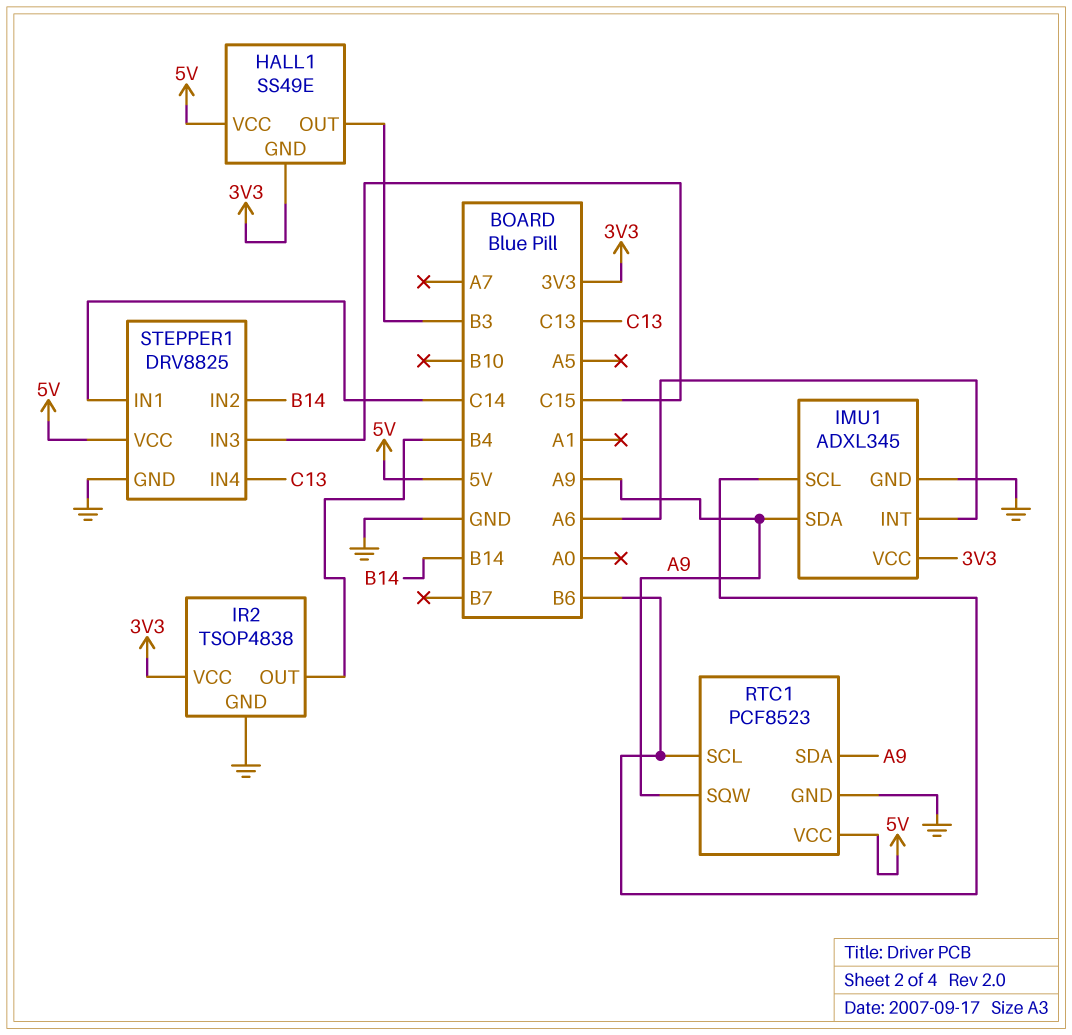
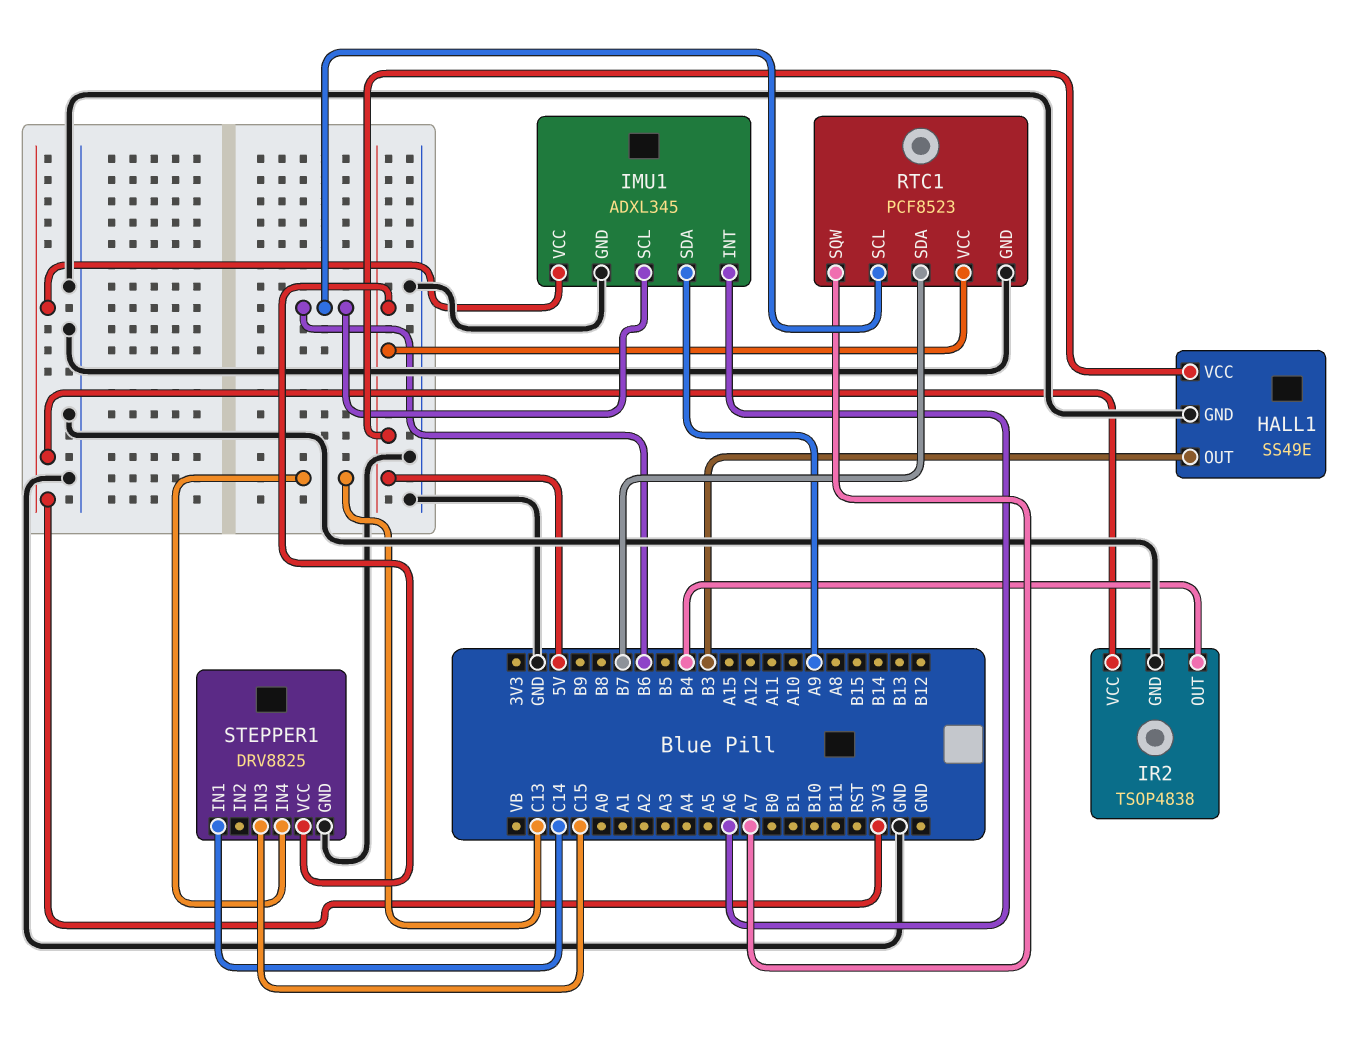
HALL1 pin GND: 3V3 -> GND
RTC1 pin SDA: A9 -> B7
RTC1 pin SQW: A9 -> A7
STEPPER1 pin IN2: B14 -> none

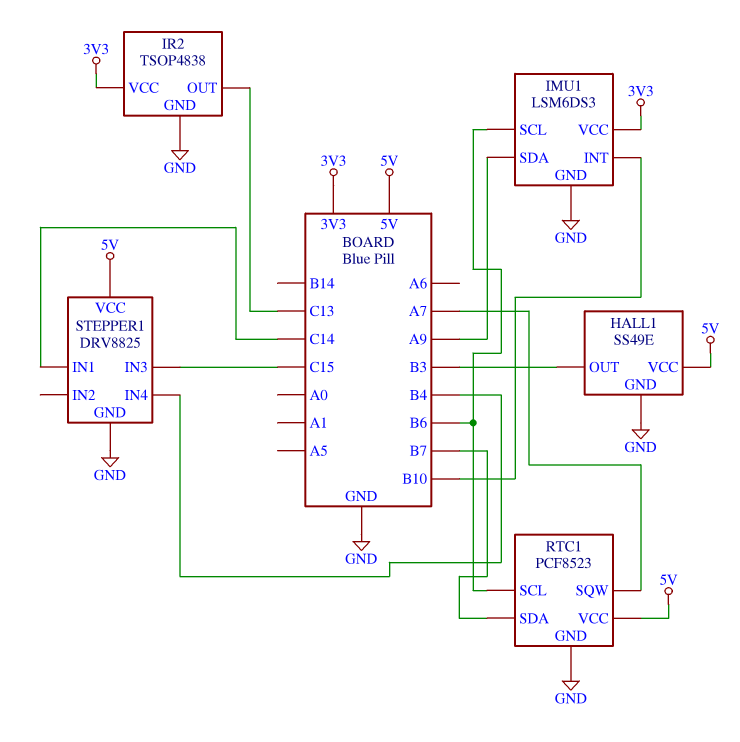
IMU1: ADXL345 -> LSM6DS3
IMU1 pin INT: A6 -> B10
IR2 pin OUT: B4 -> C13
STEPPER1 pin IN4: C13 -> B4

